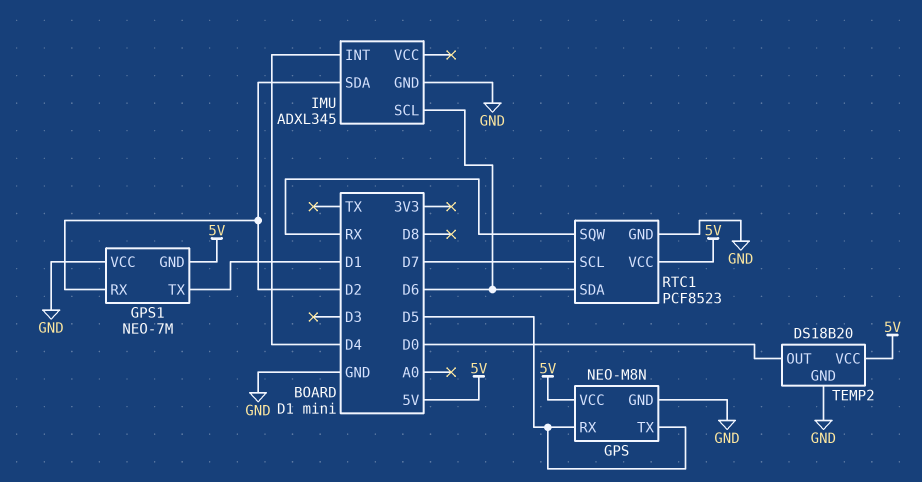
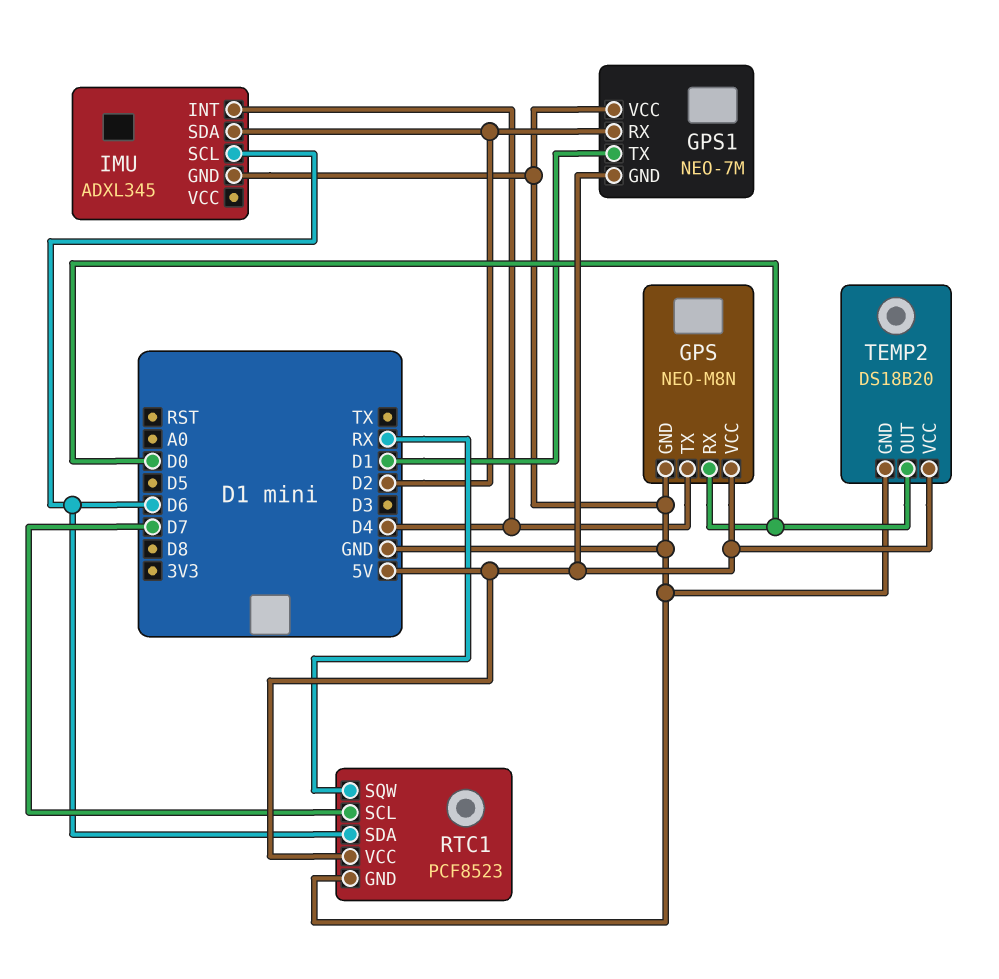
GPS pin RX: D5 -> D0
GPS pin TX: D5 -> D4

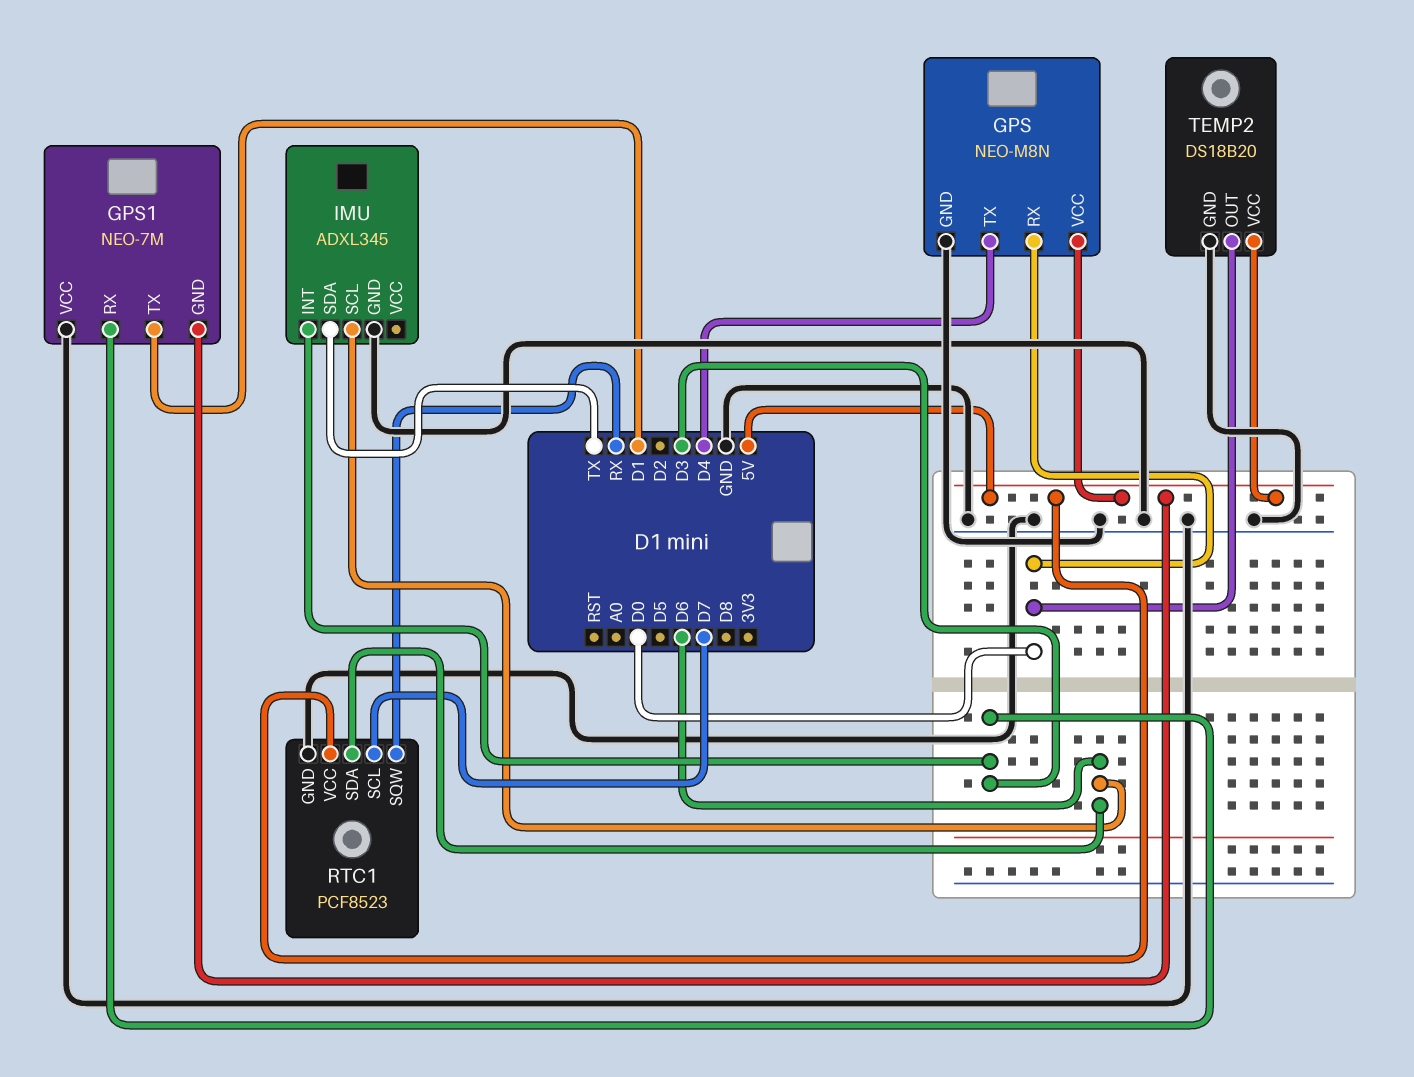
GPS1 pin RX: D2 -> D3
IMU pin INT: D4 -> D3
IMU pin SDA: D2 -> TX

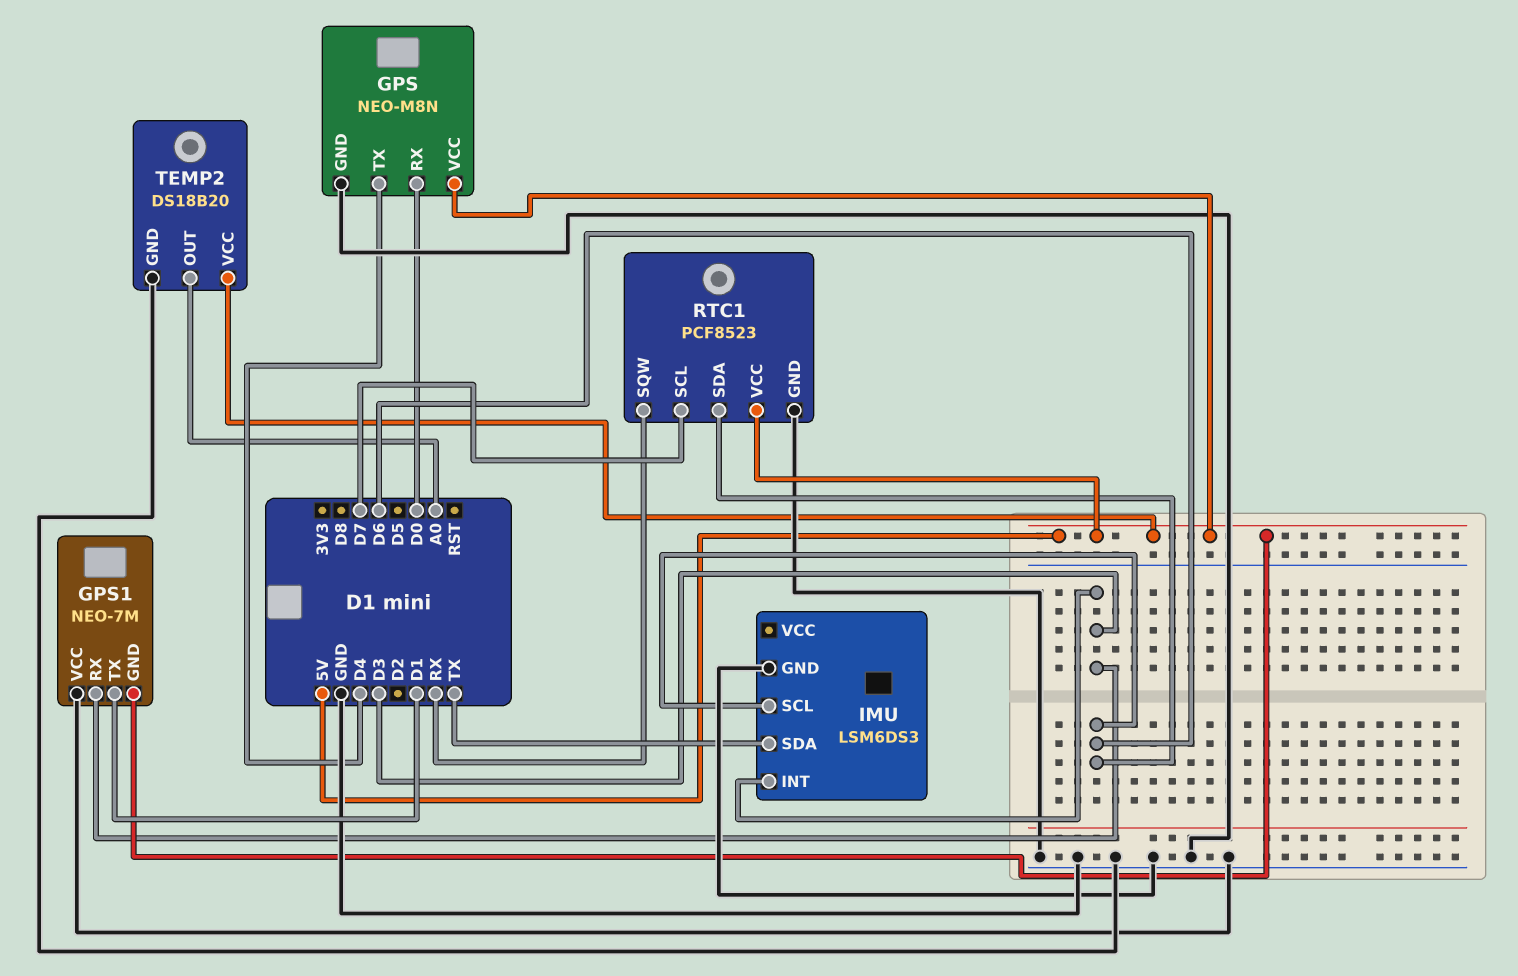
IMU: ADXL345 -> LSM6DS3
TEMP2 pin OUT: D0 -> A0

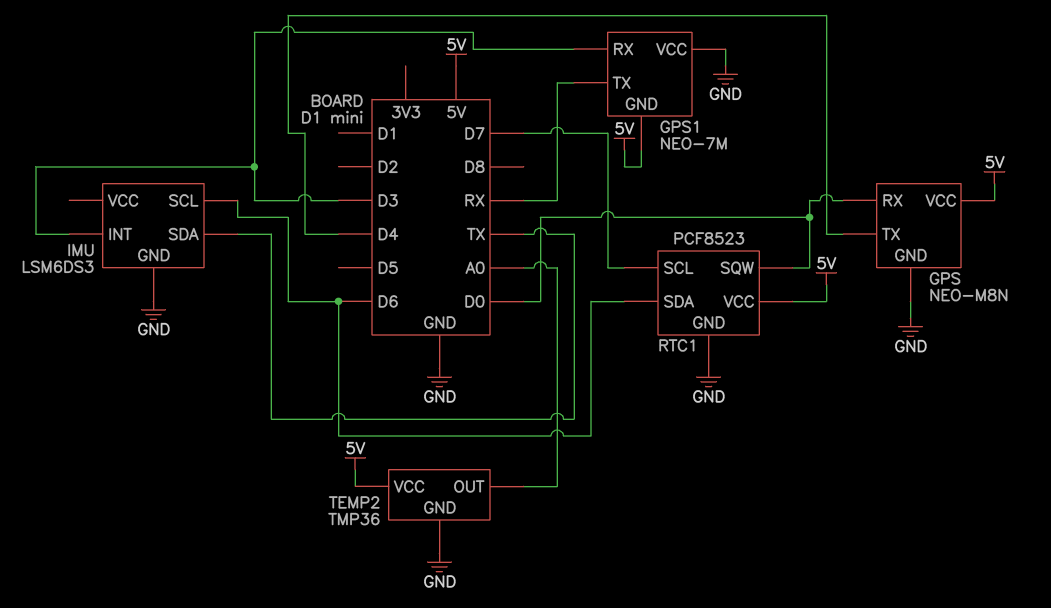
GPS1 pin TX: D1 -> RX
RTC1 pin SQW: RX -> D0
TEMP2: DS18B20 -> TMP36

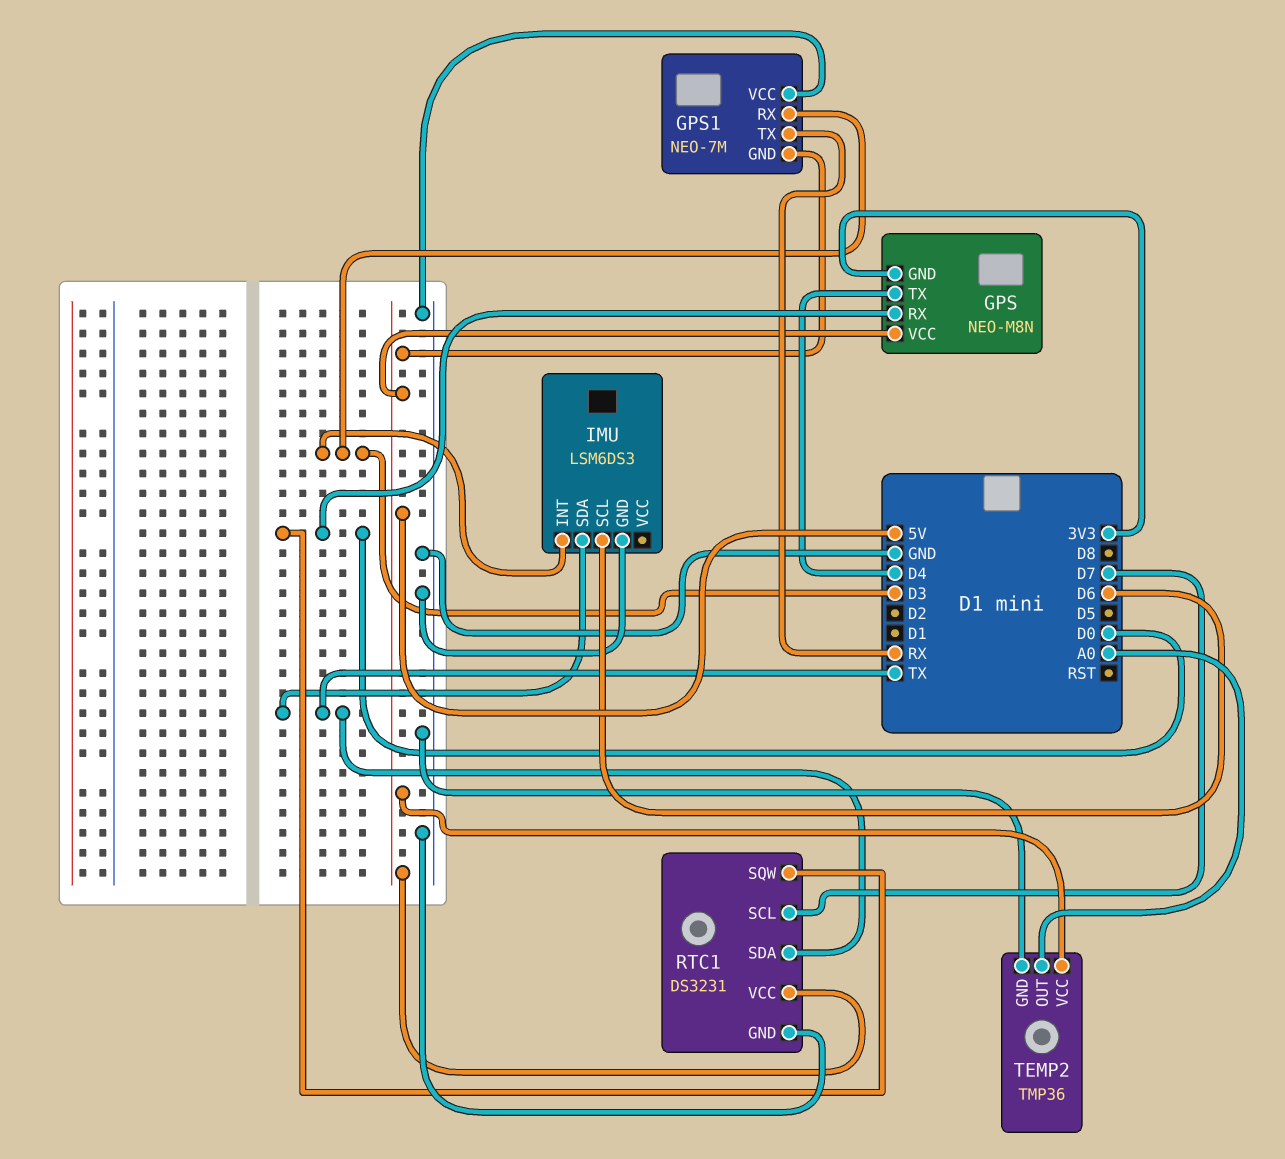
GPS pin GND: GND -> 3V3
RTC1: PCF8523 -> DS3231
RTC1 pin SDA: D6 -> TX

